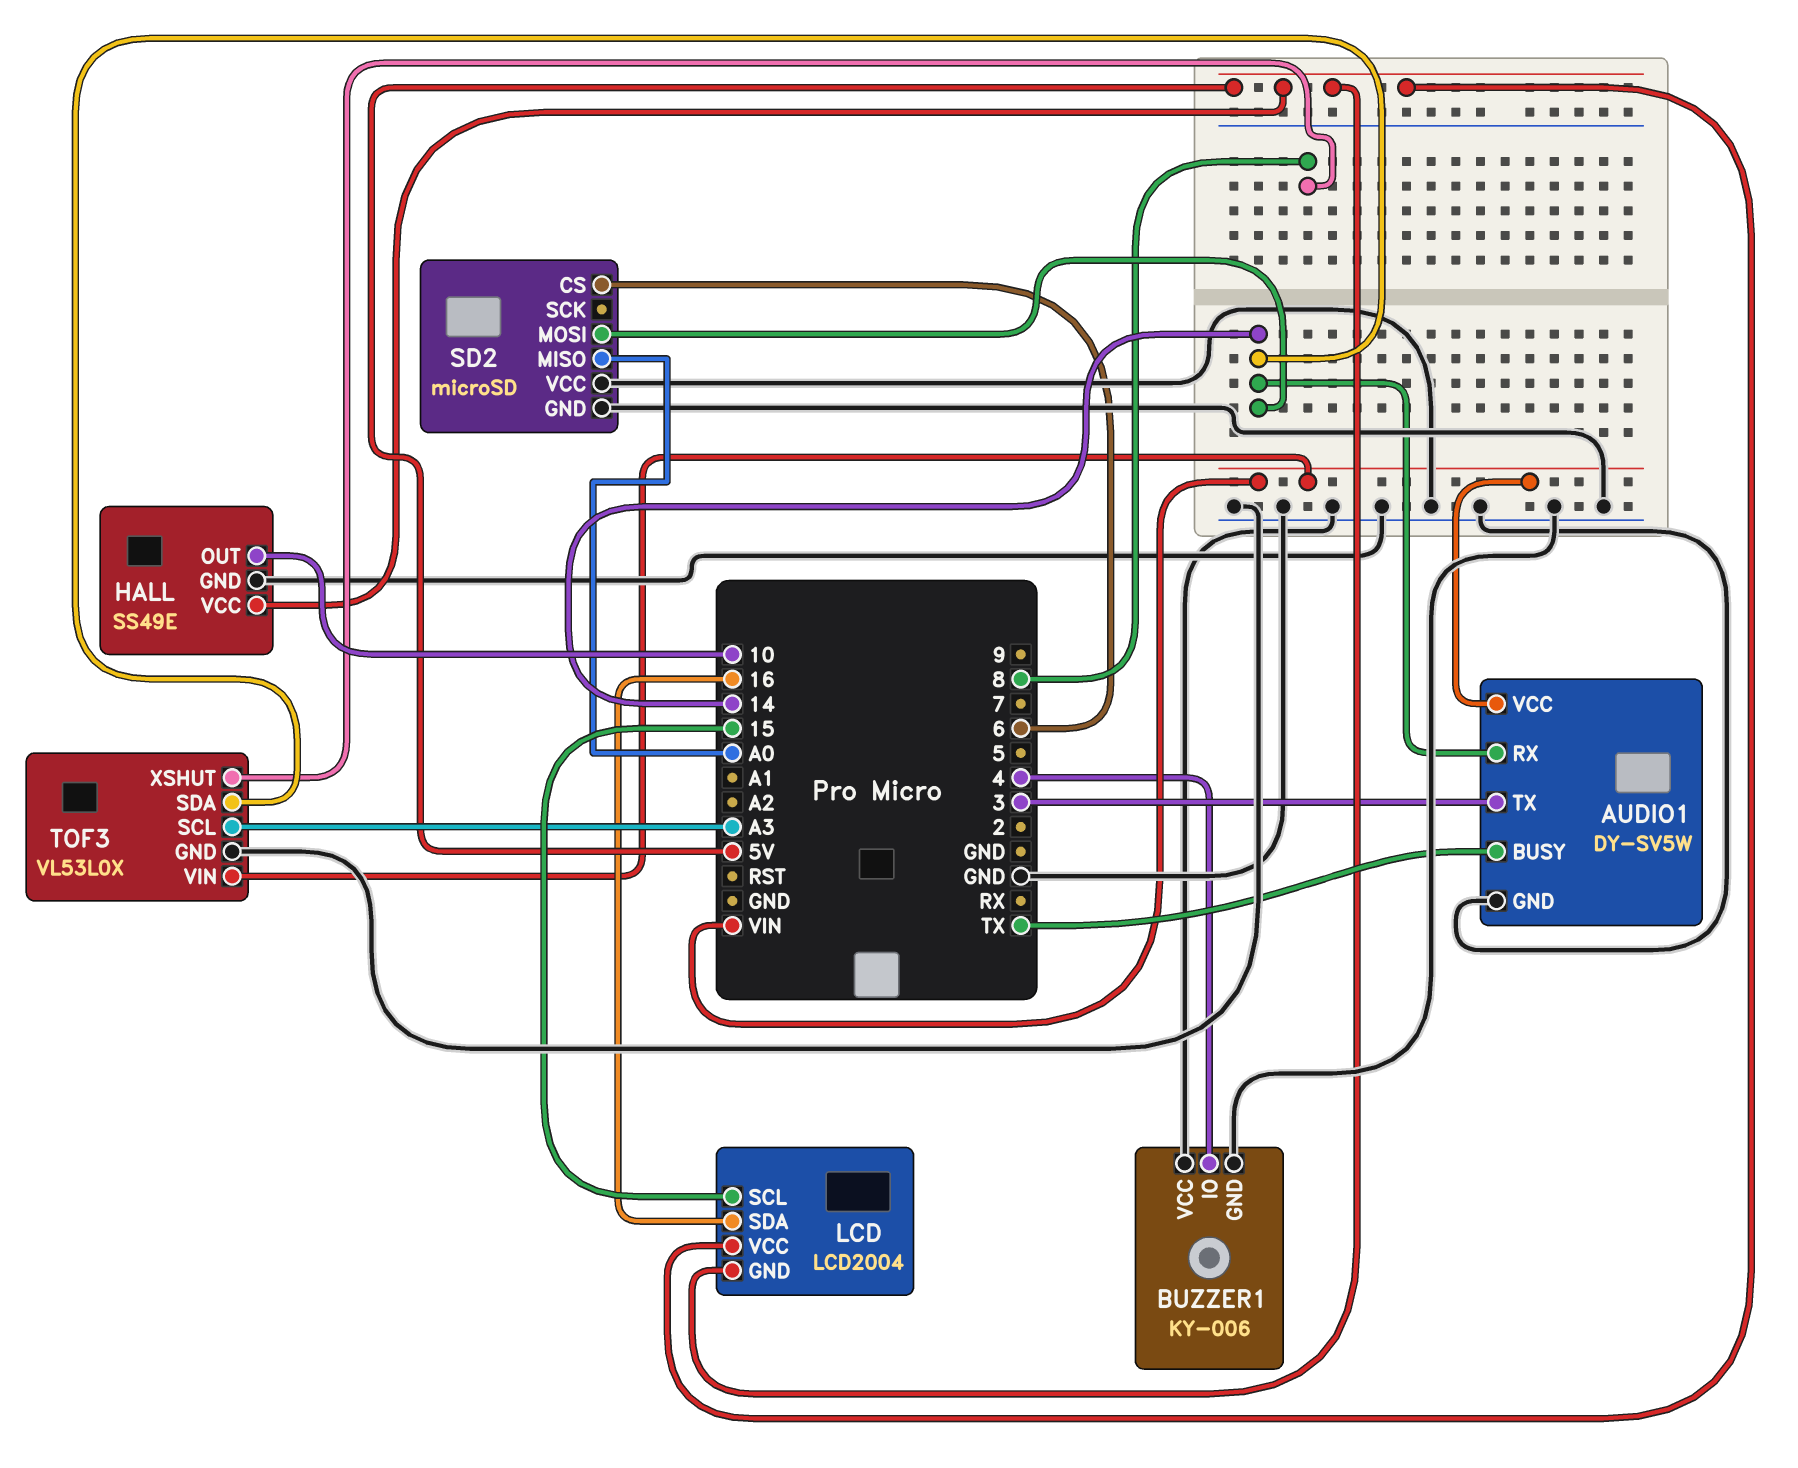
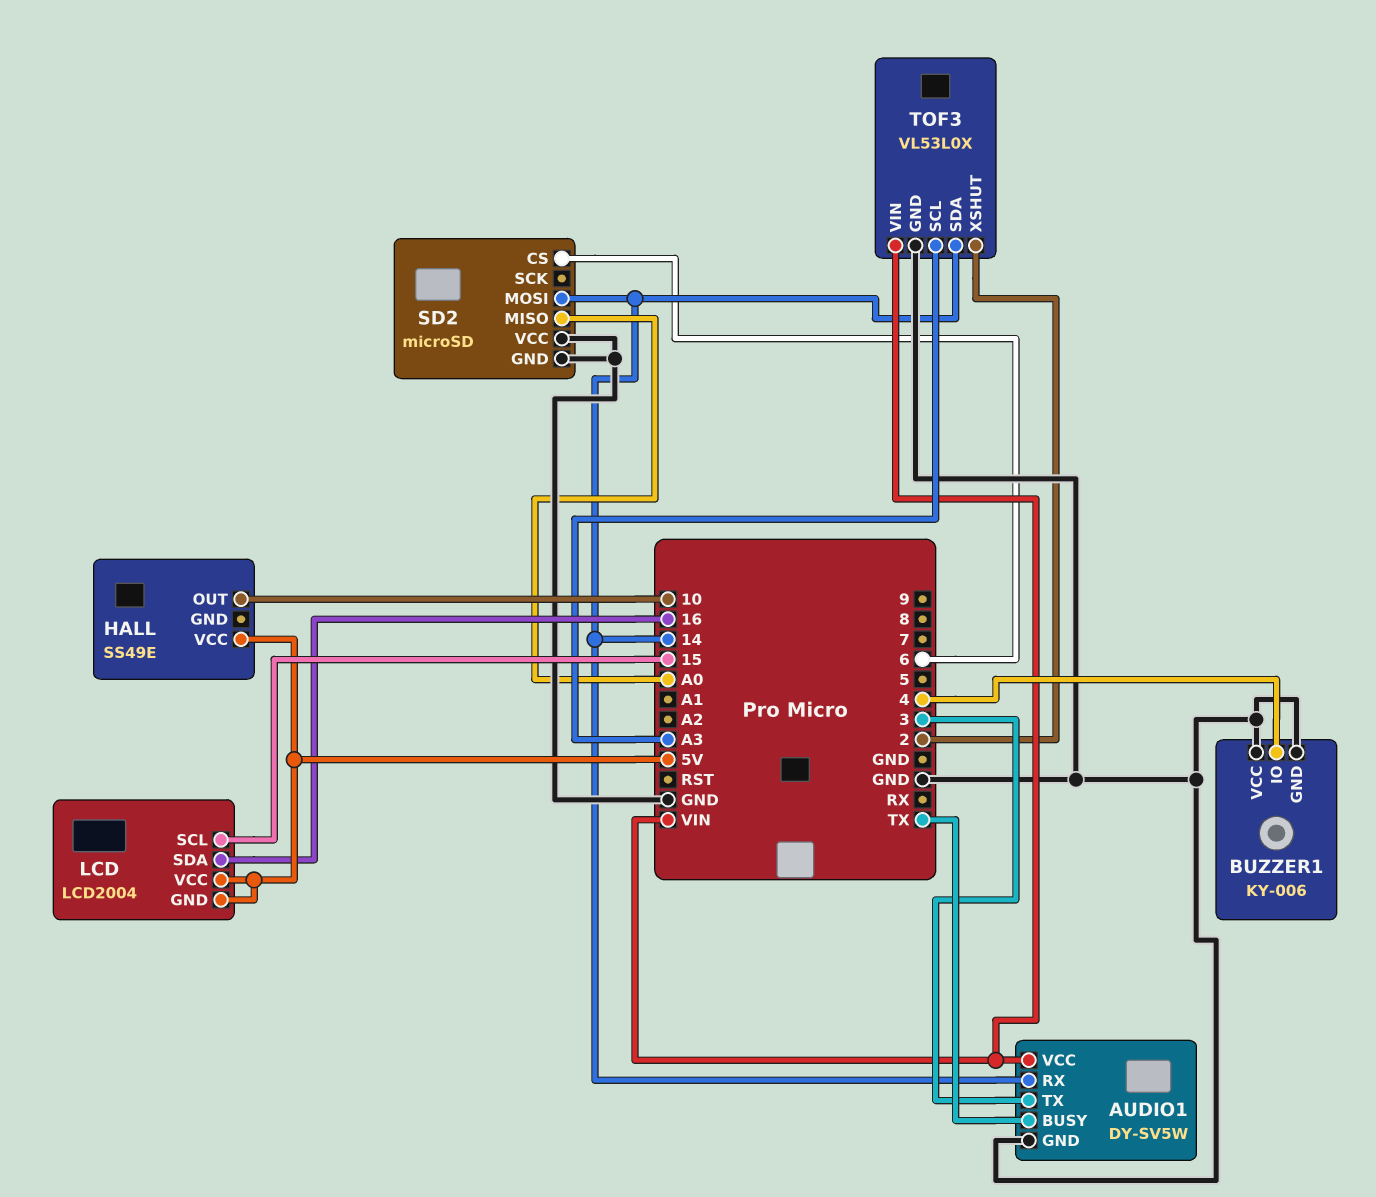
HALL pin GND: GND -> none
TOF3 pin XSHUT: 8 -> 2

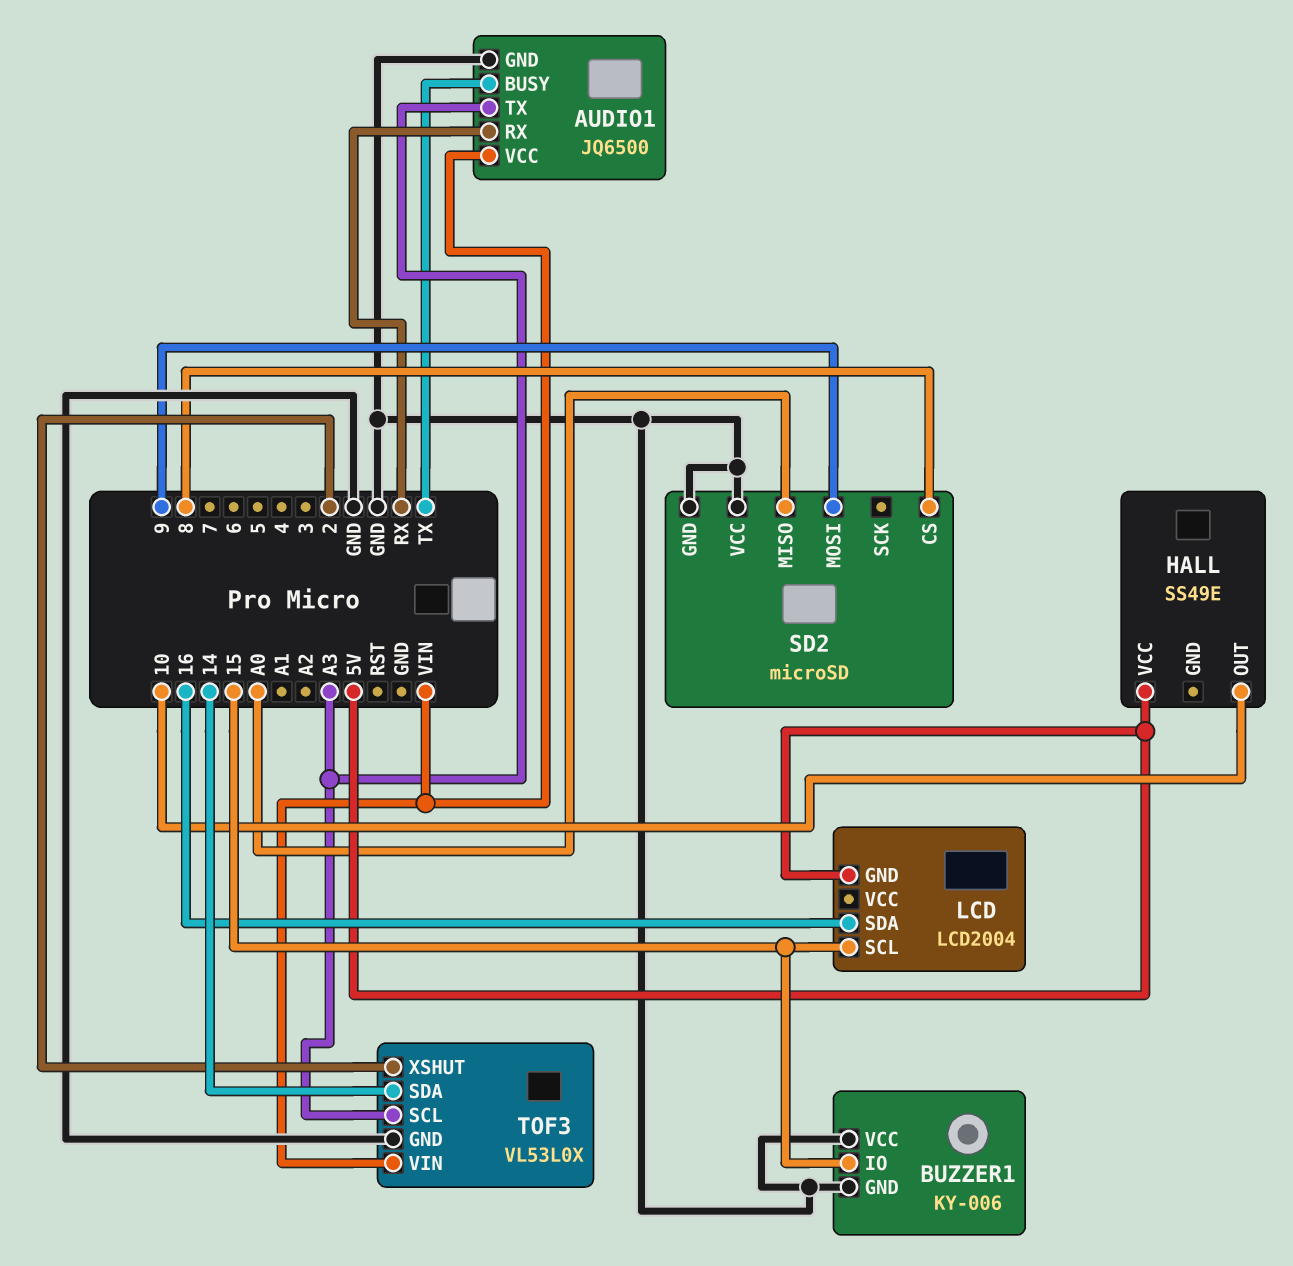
AUDIO1: DY-SV5W -> JQ6500
AUDIO1 pin RX: 14 -> RX
AUDIO1 pin TX: 3 -> A3
BUZZER1 pin IO: 4 -> 15
LCD pin VCC: 5V -> none
SD2 pin CS: 6 -> 8
SD2 pin MOSI: 14 -> 9

